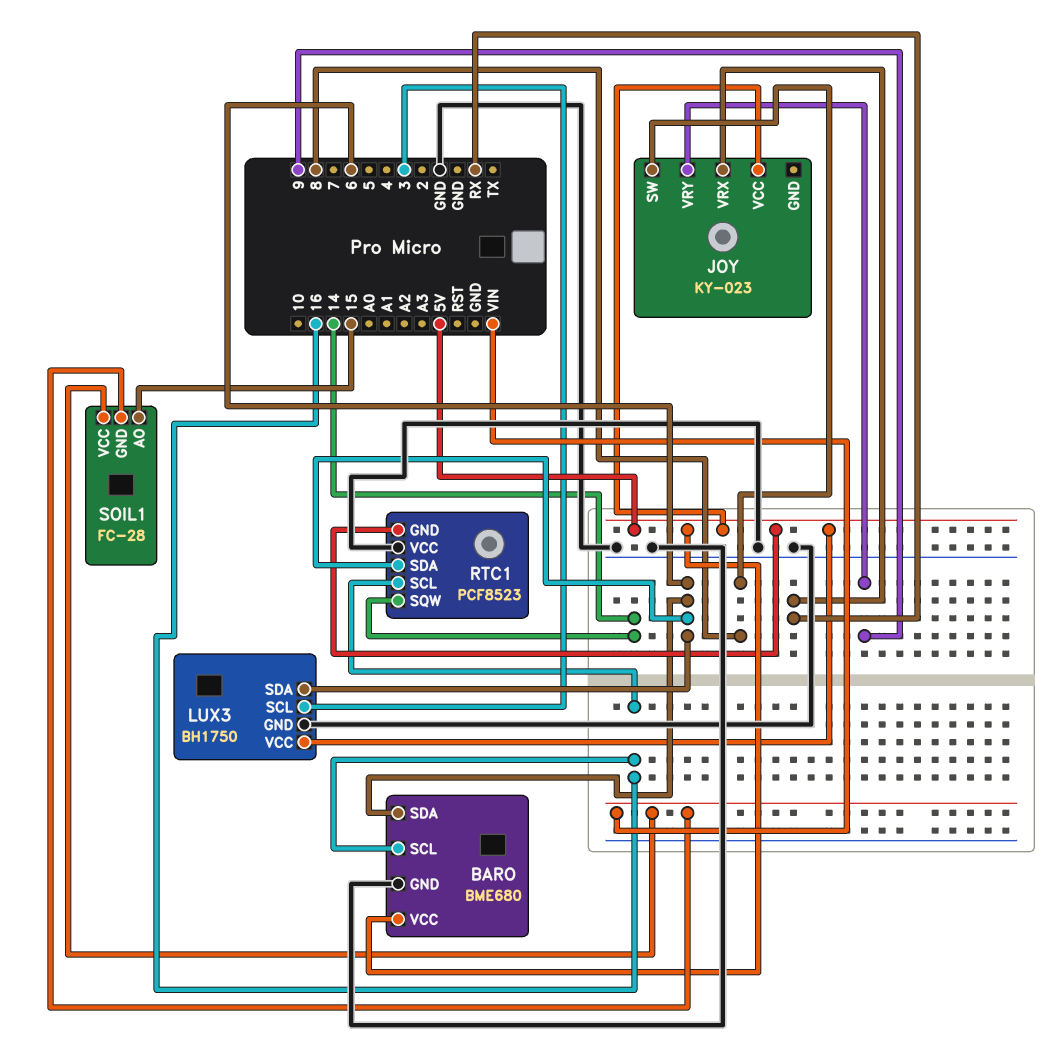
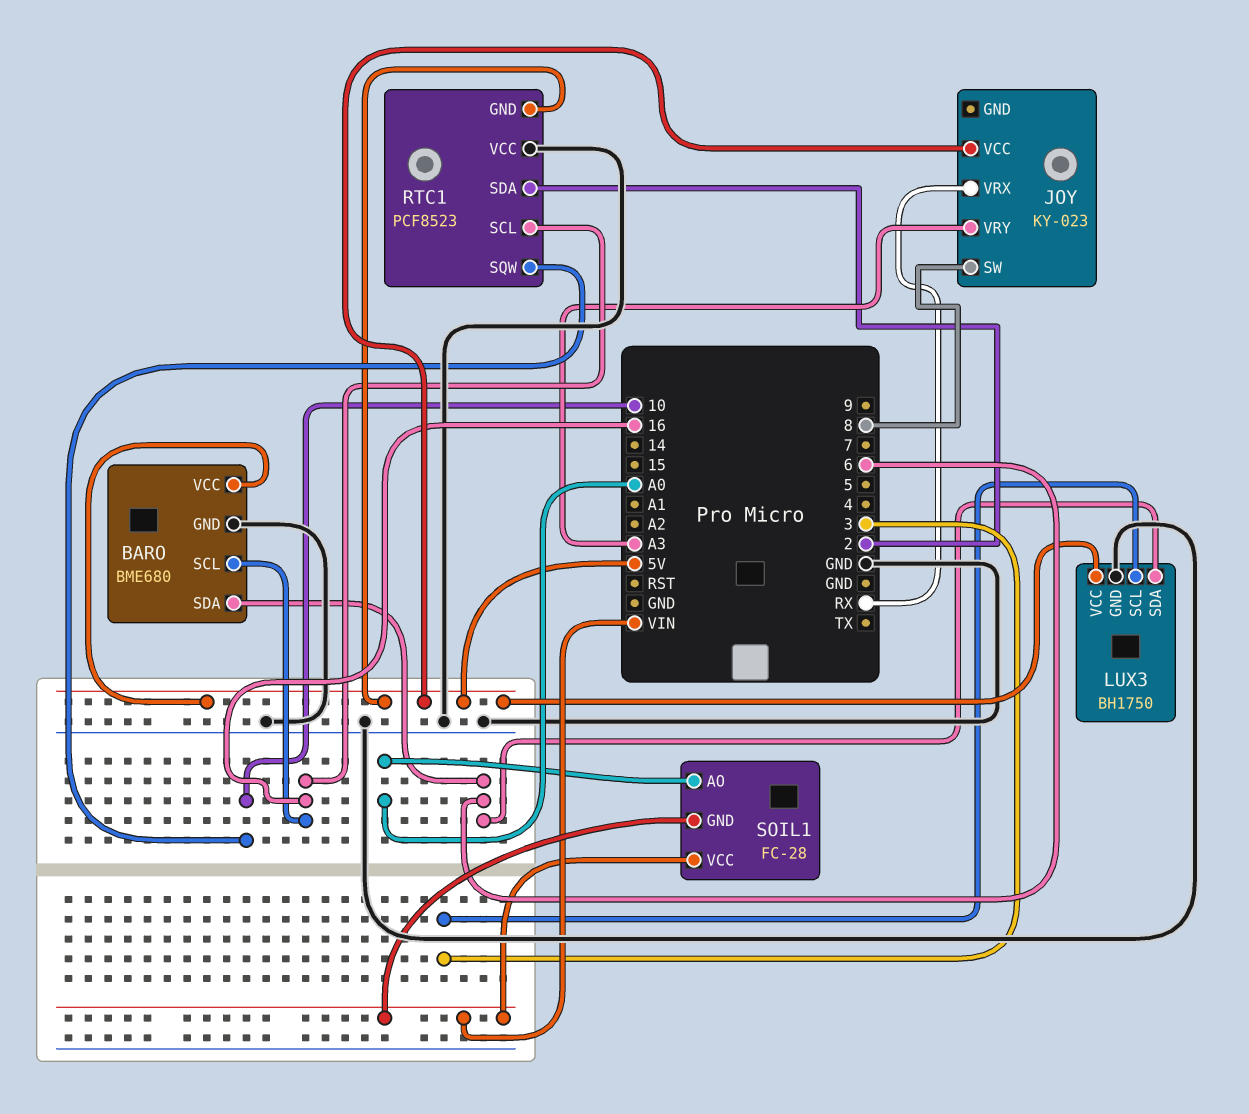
JOY pin VRY: 9 -> A3
RTC1 pin SDA: 6 -> 2
RTC1 pin SQW: 14 -> 10
SOIL1 pin AO: 15 -> A0

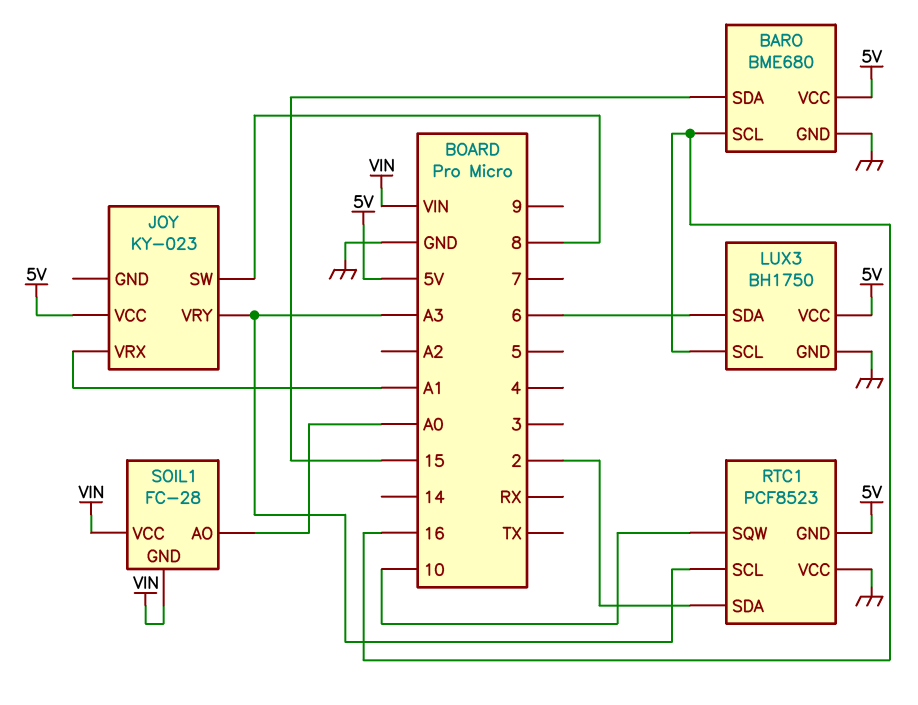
BARO pin SDA: 6 -> 15
JOY pin VRX: RX -> A1
LUX3 pin SCL: 3 -> 16
RTC1 pin SCL: 16 -> A3

